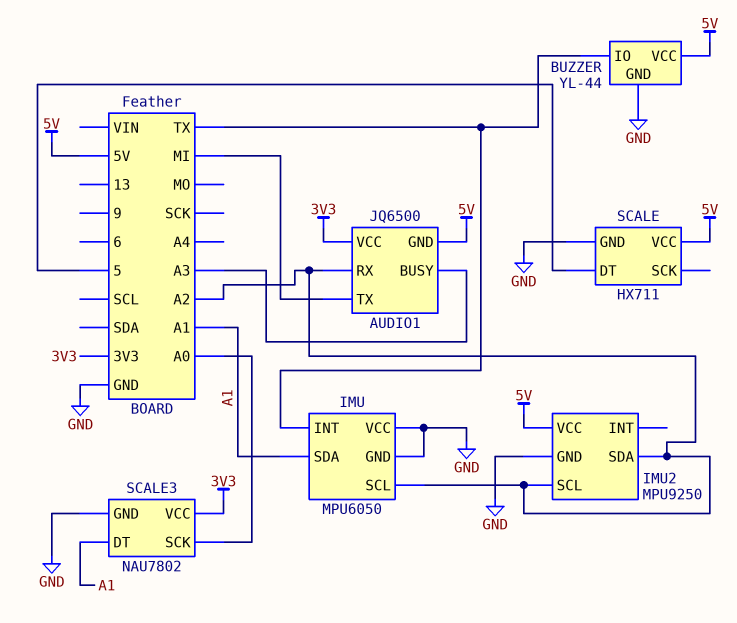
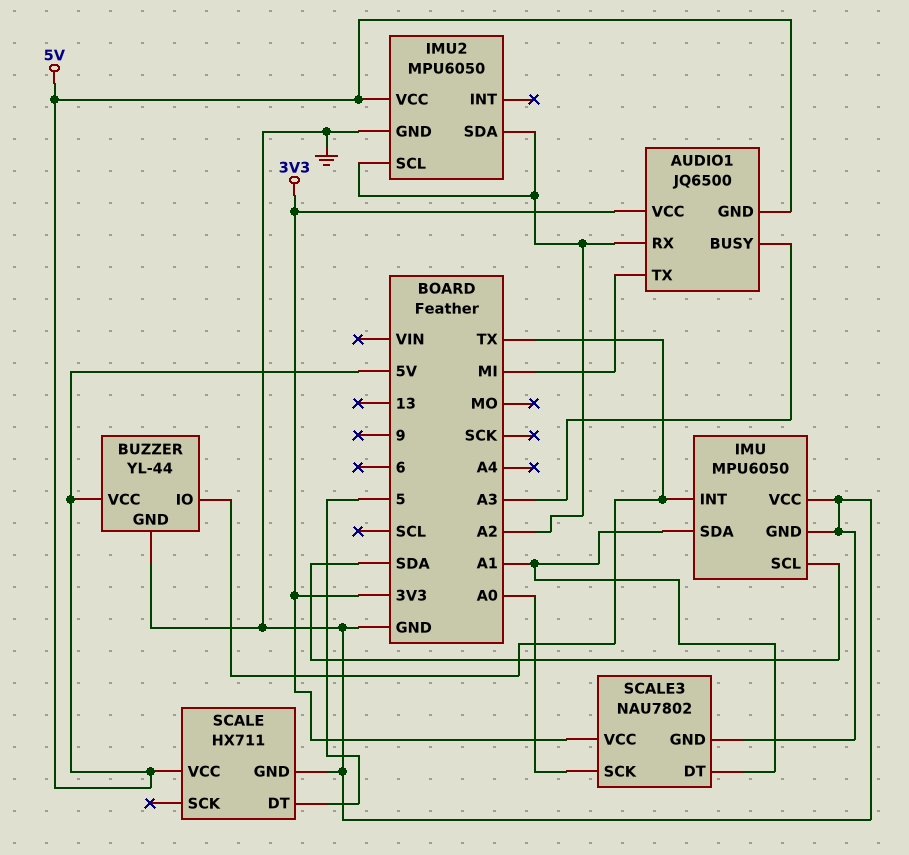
IMU pin SCL: A2 -> SDA
IMU2: MPU9250 -> MPU6050

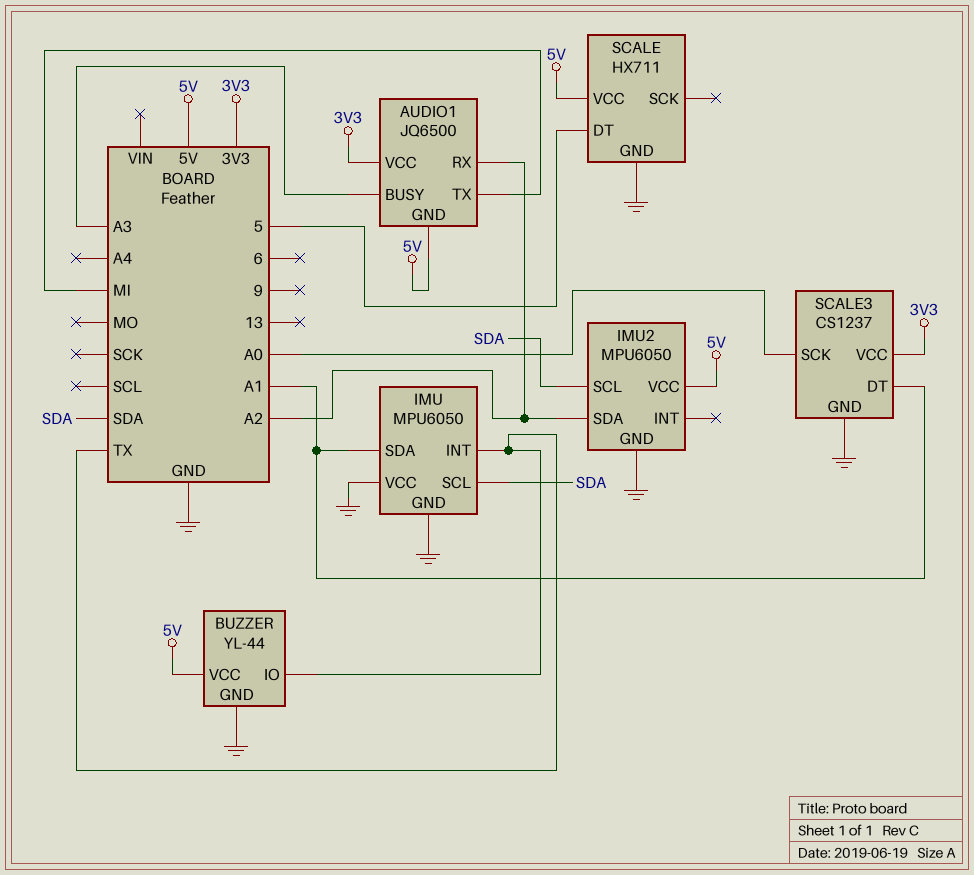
IMU2 pin SCL: A2 -> SDA
SCALE3: NAU7802 -> CS1237

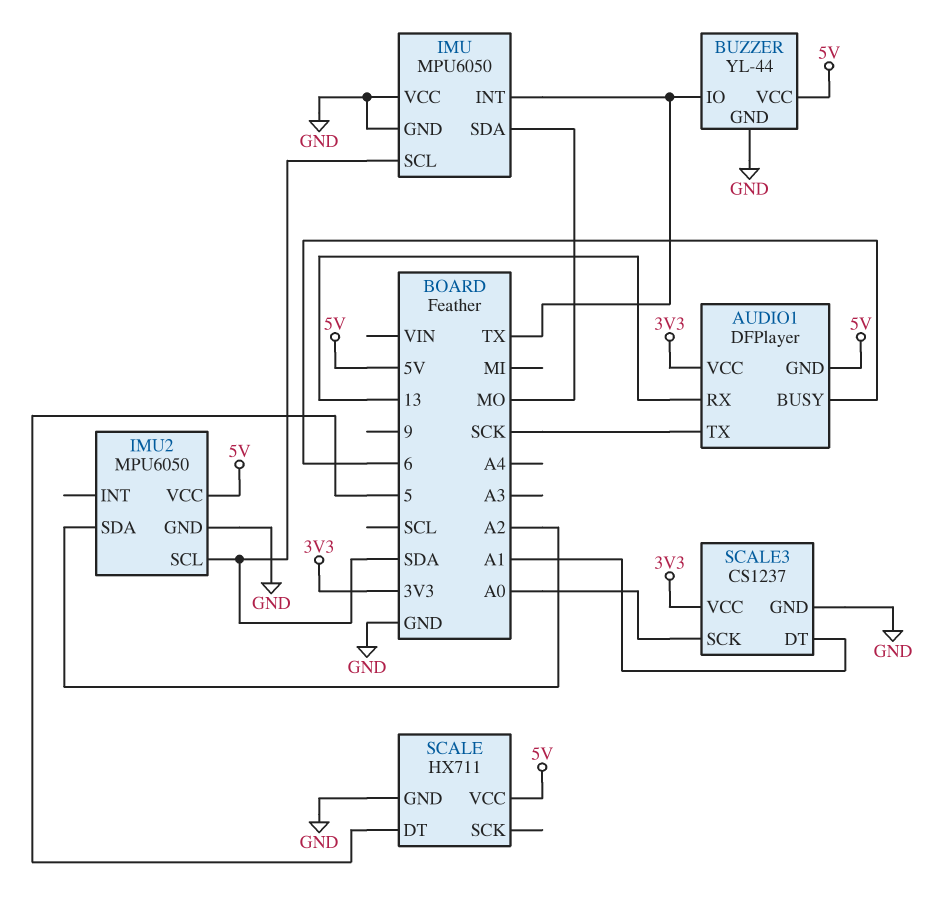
AUDIO1: JQ6500 -> DFPlayer
AUDIO1 pin BUSY: A3 -> 6
AUDIO1 pin RX: A2 -> 13
AUDIO1 pin TX: MI -> SCK
IMU pin SDA: A1 -> MO

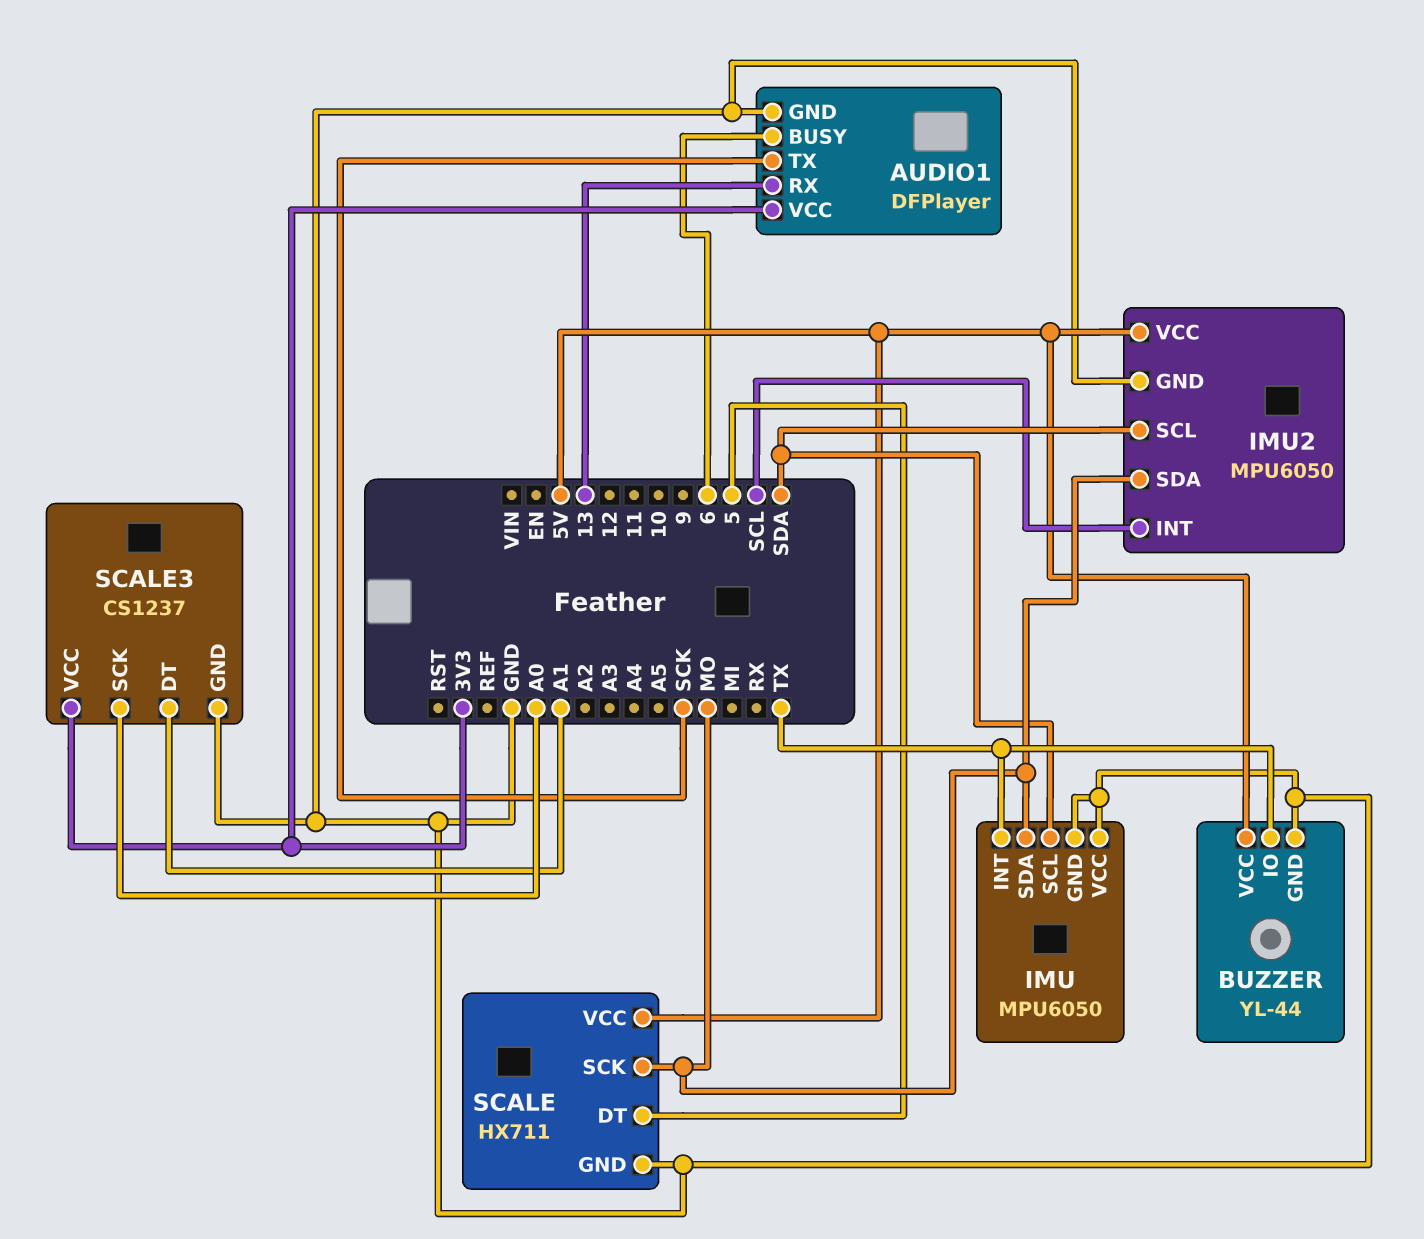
AUDIO1 pin GND: 5V -> GND
IMU2 pin INT: none -> SCL
IMU2 pin SDA: A2 -> MO
SCALE pin SCK: none -> MO

